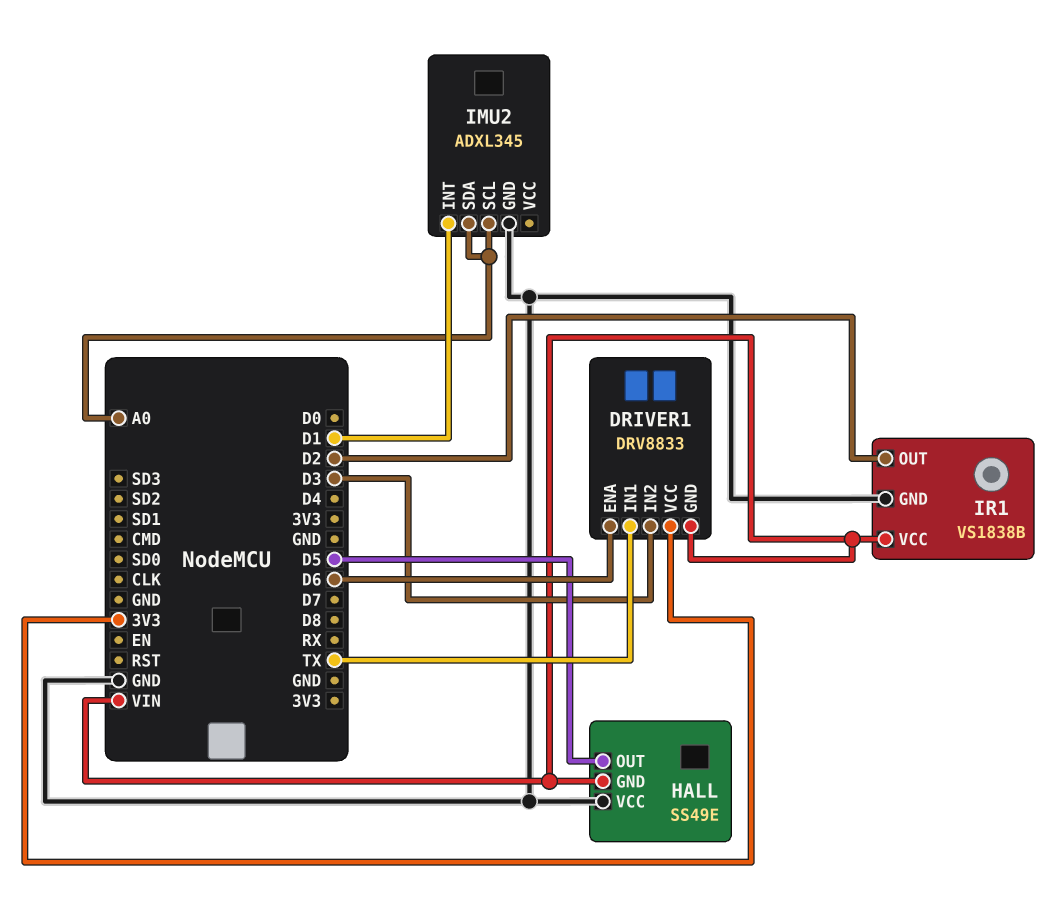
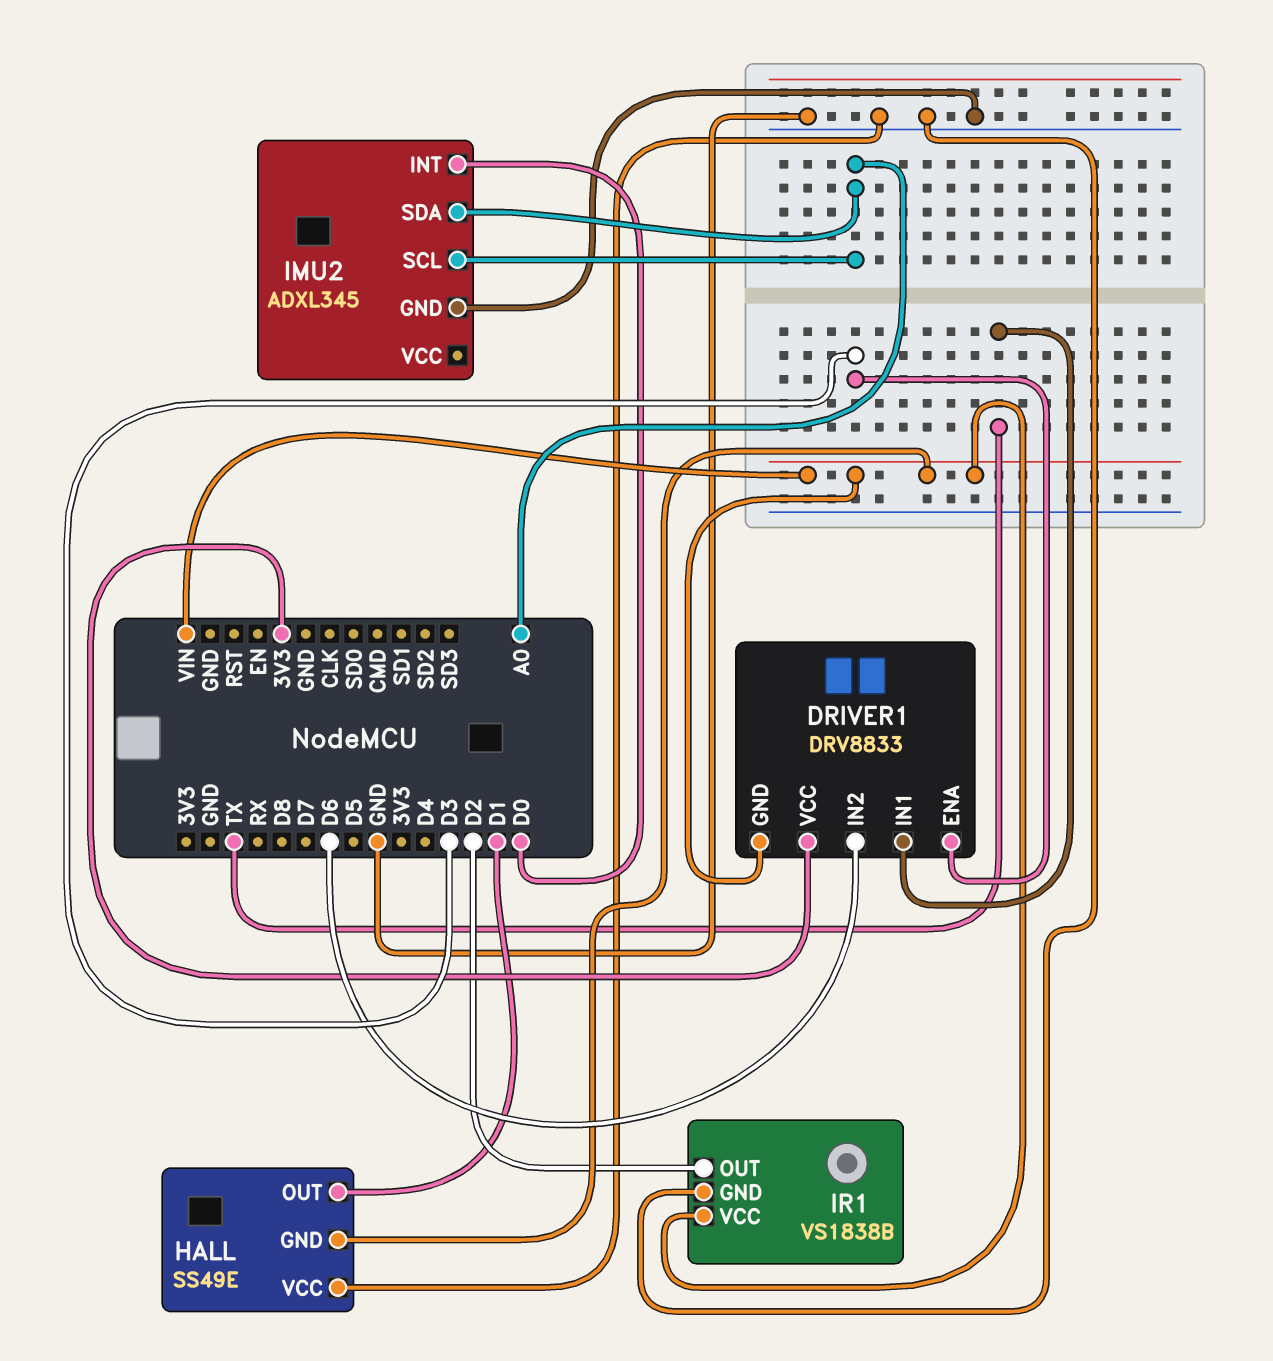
DRIVER1 pin ENA: D6 -> D3
DRIVER1 pin IN2: D3 -> D6
HALL pin OUT: D5 -> D1
IMU2 pin INT: D1 -> D0

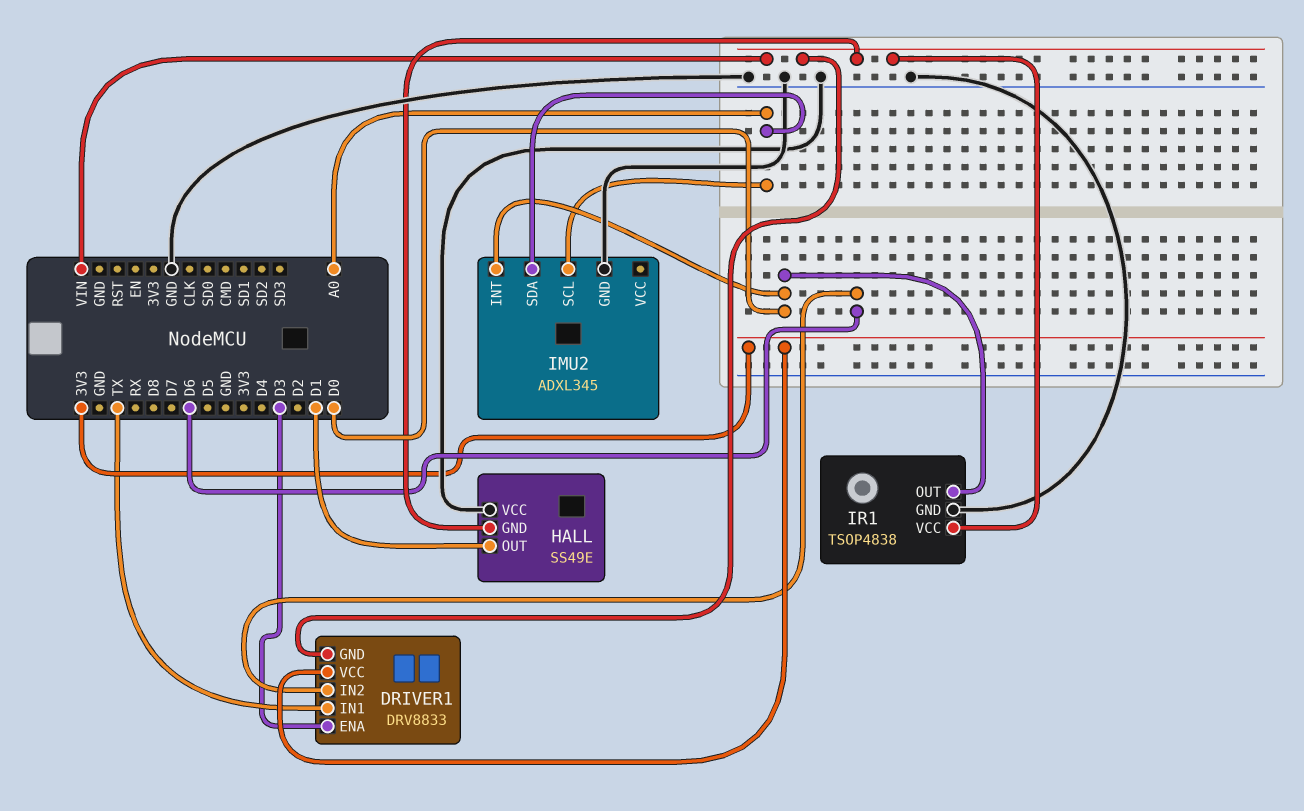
IR1: VS1838B -> TSOP4838
IR1 pin OUT: D2 -> D0

